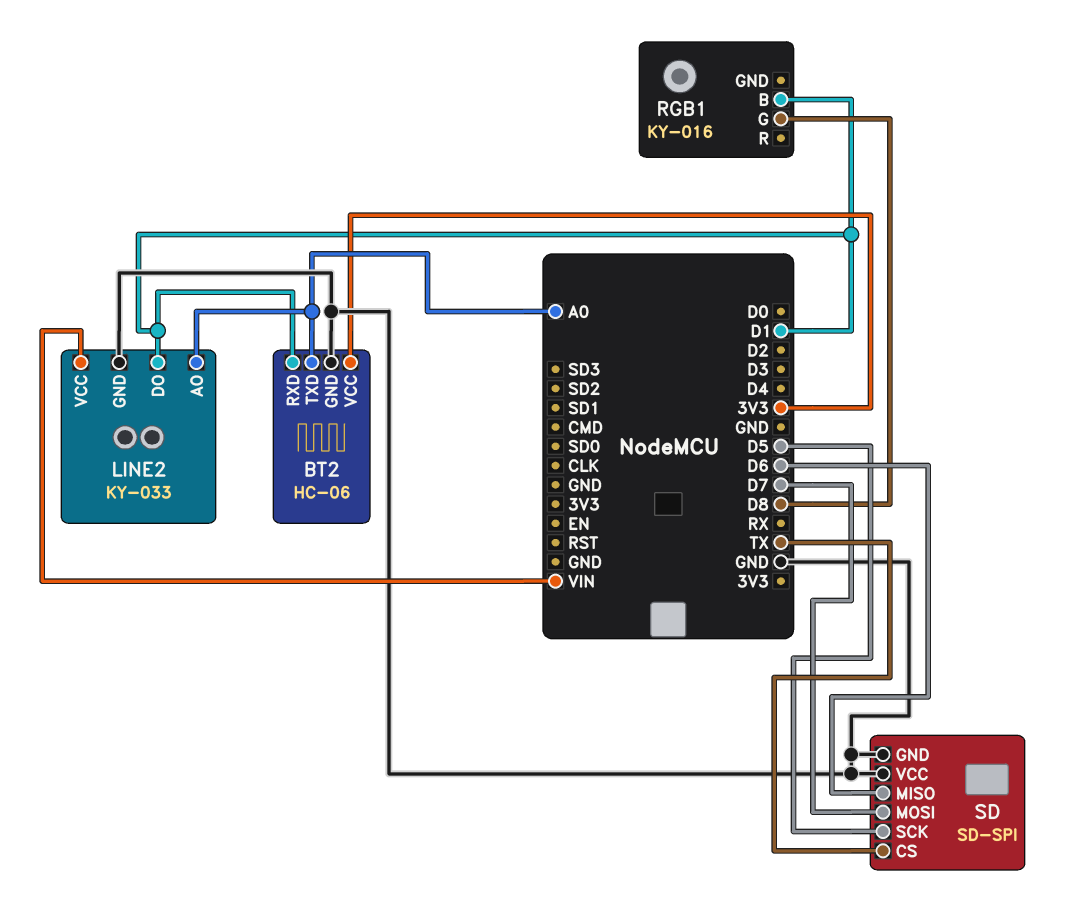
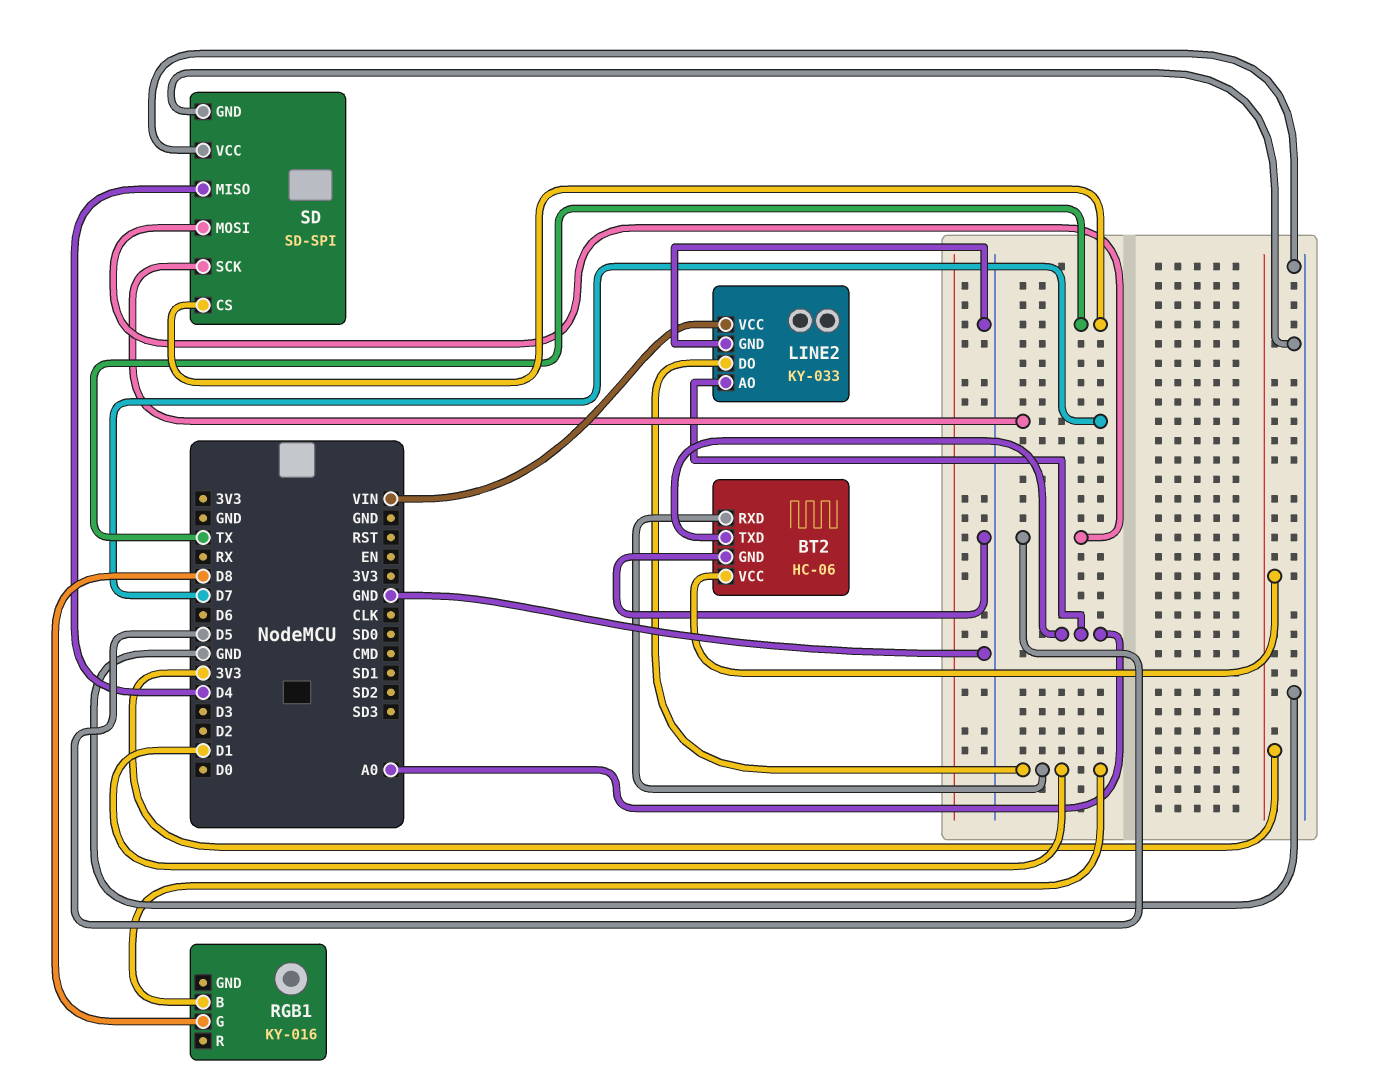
SD pin MISO: D6 -> D4
SD pin MOSI: D7 -> D5
SD pin SCK: D5 -> D7

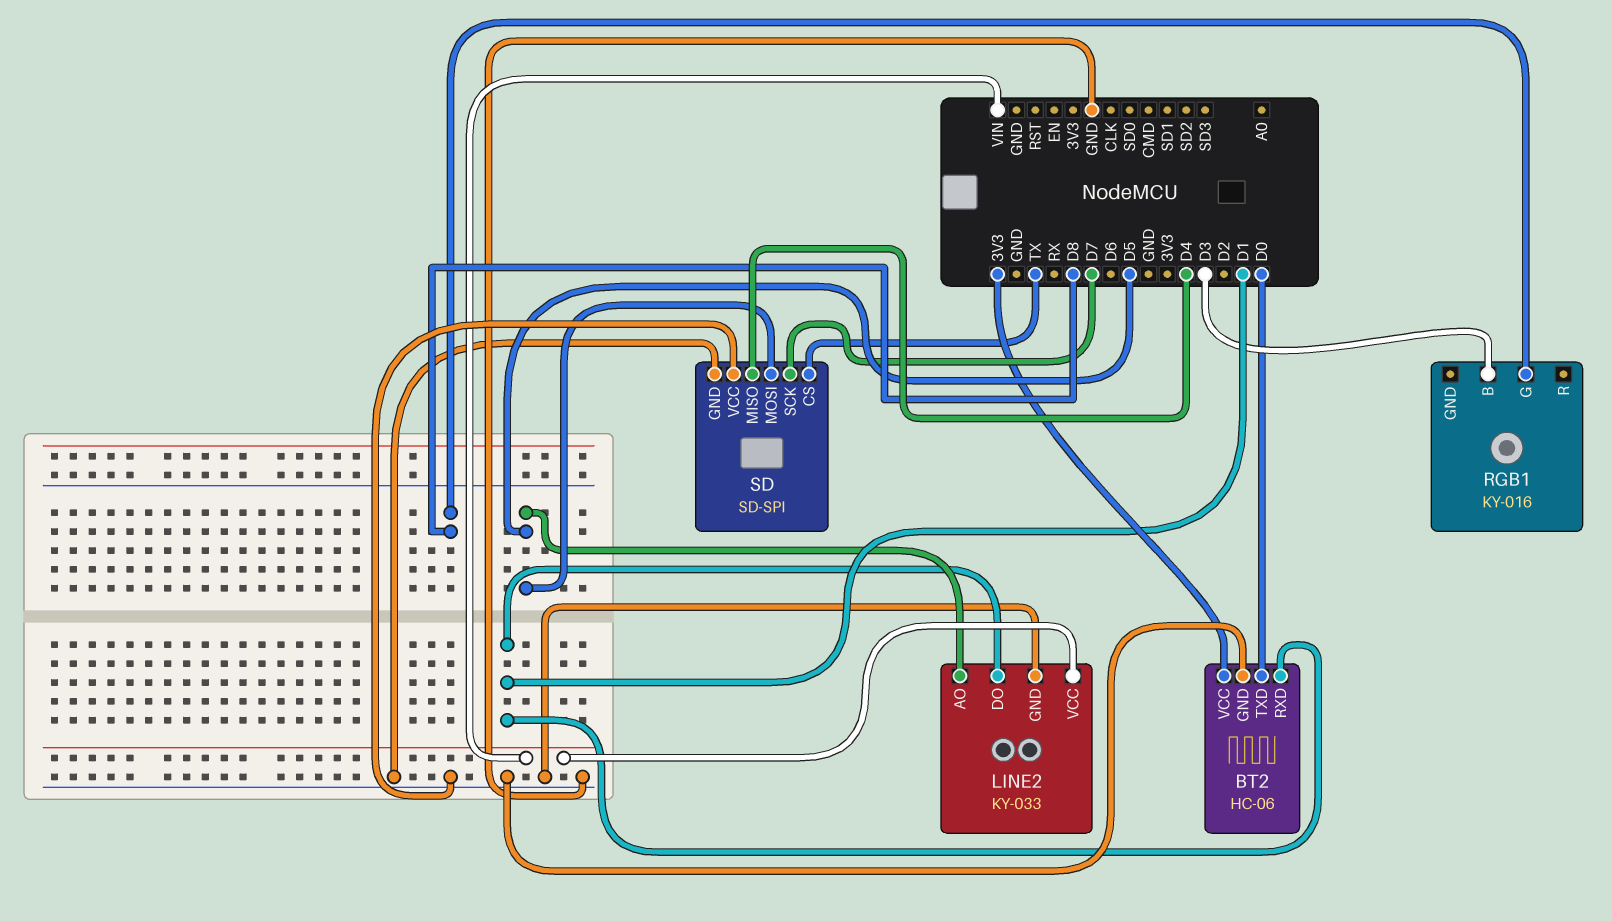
BT2 pin TXD: A0 -> D0
LINE2 pin AO: A0 -> D5
RGB1 pin B: D1 -> D3

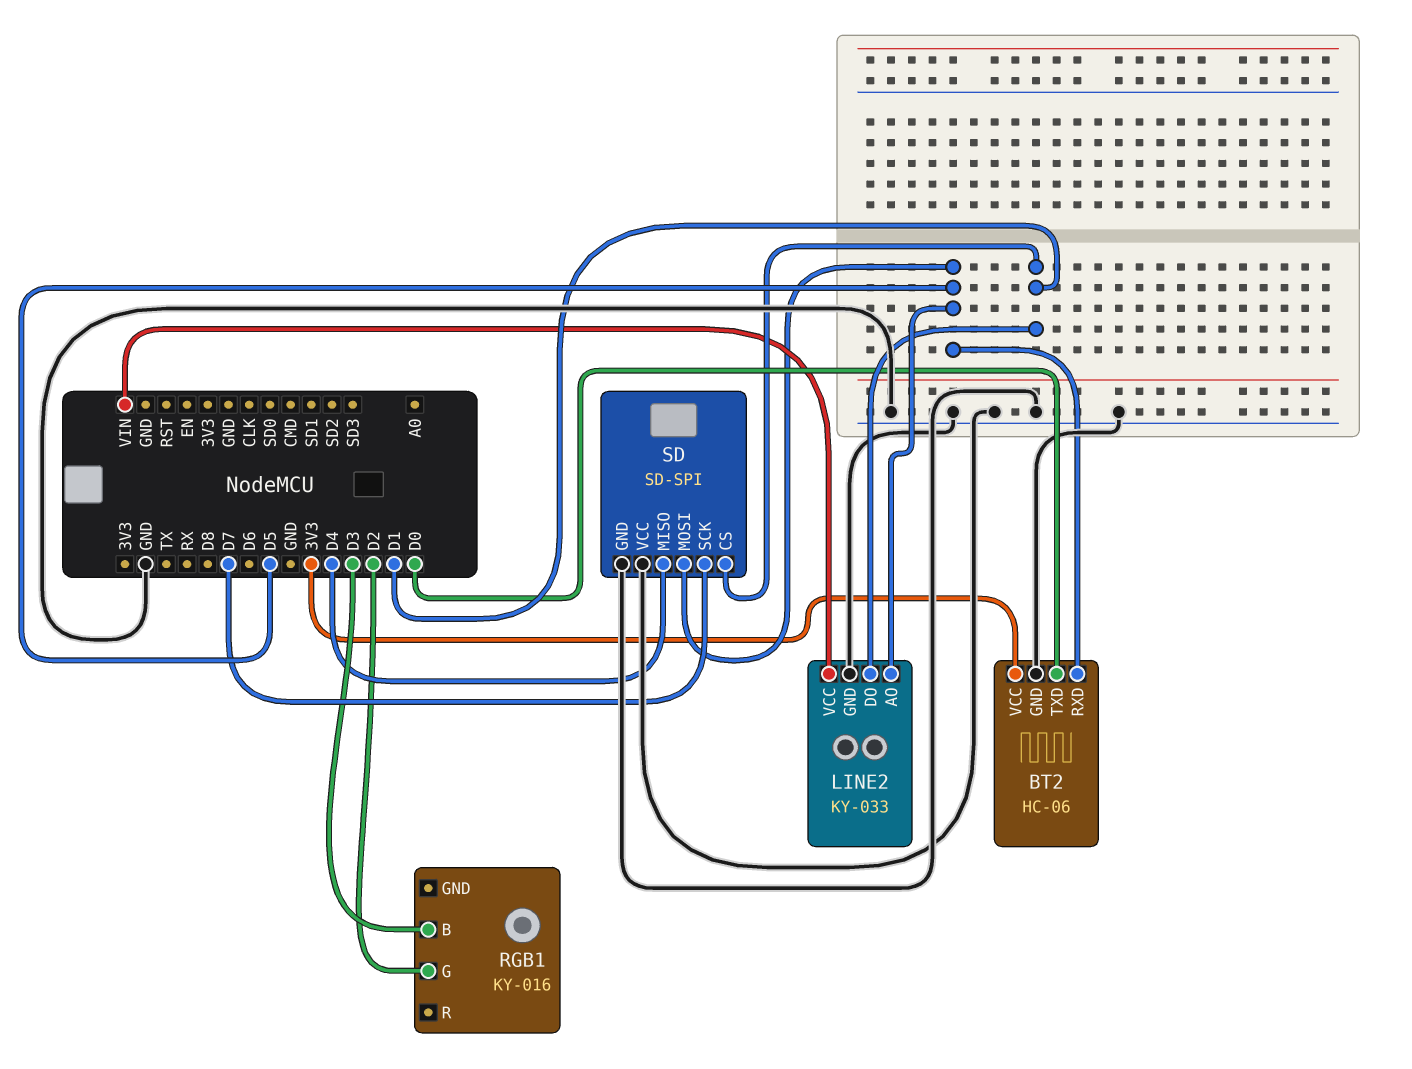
BT2 pin RXD: D1 -> D5
RGB1 pin G: D8 -> D2
SD pin CS: TX -> D1

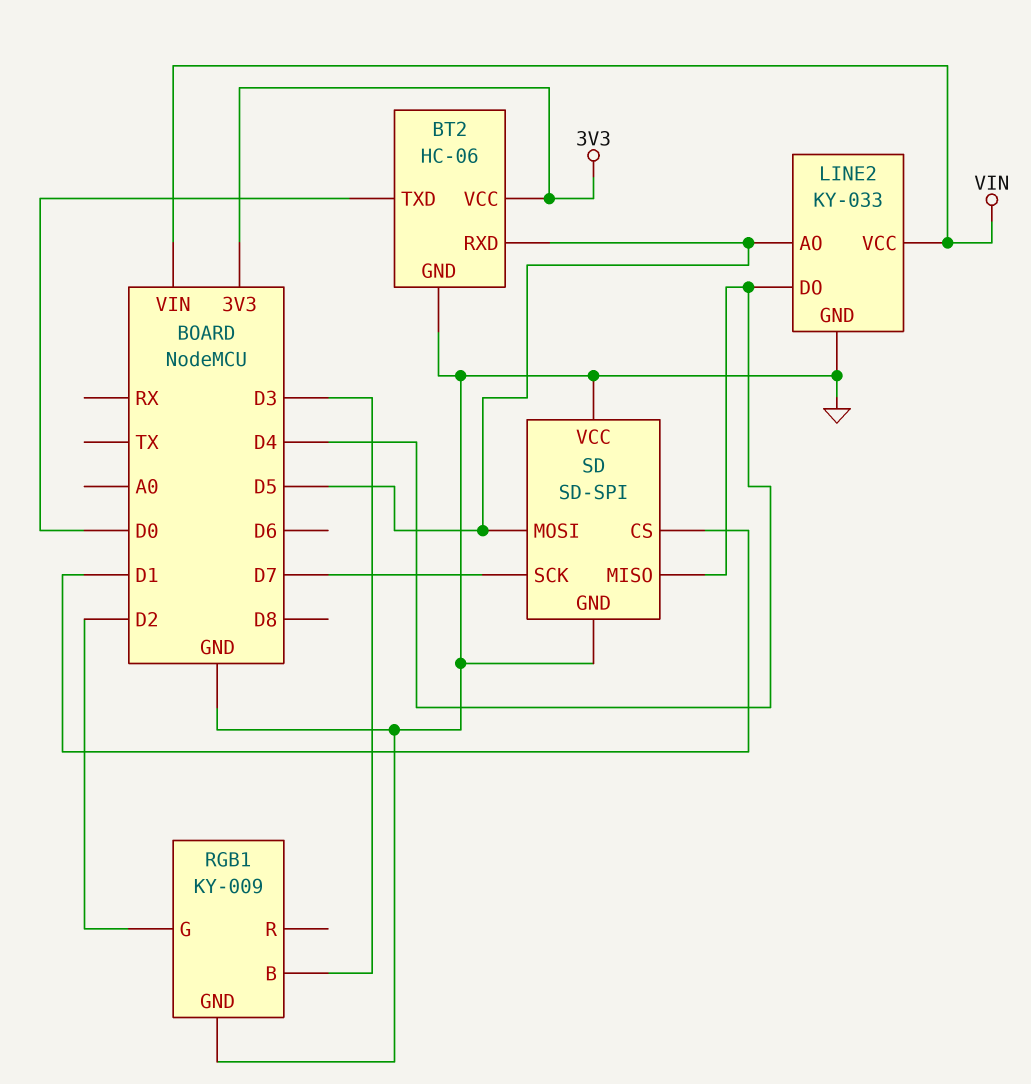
LINE2 pin DO: D1 -> D4
RGB1: KY-016 -> KY-009
RGB1 pin GND: none -> GND

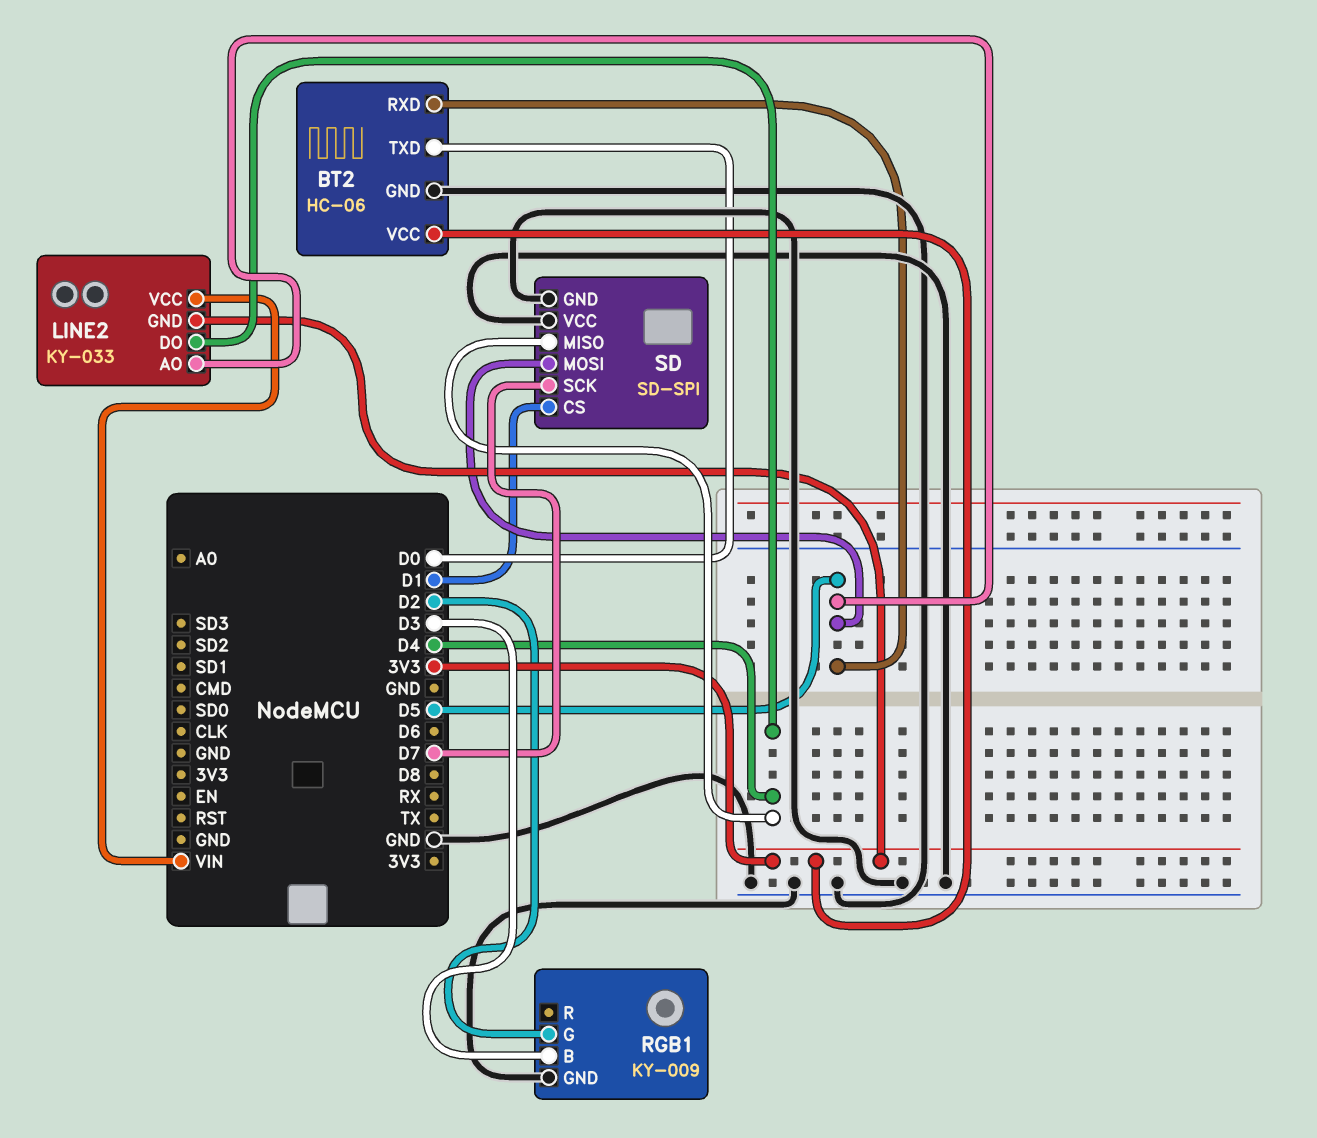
LINE2 pin GND: GND -> 3V3

